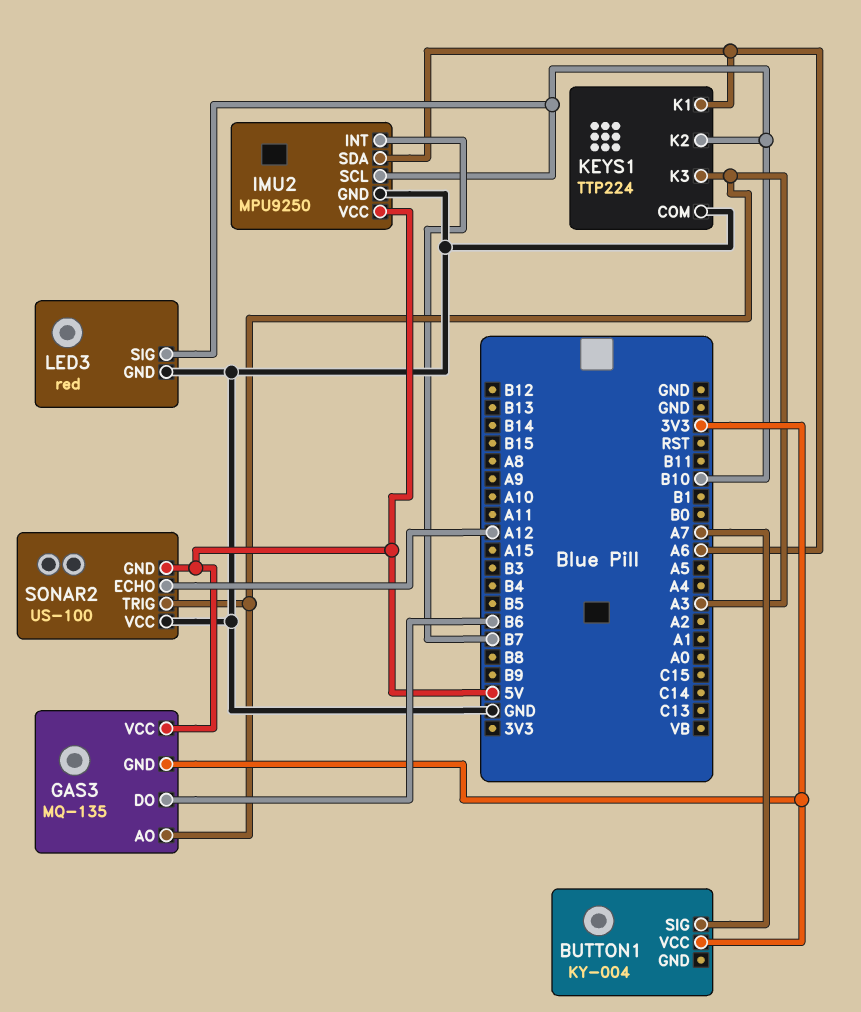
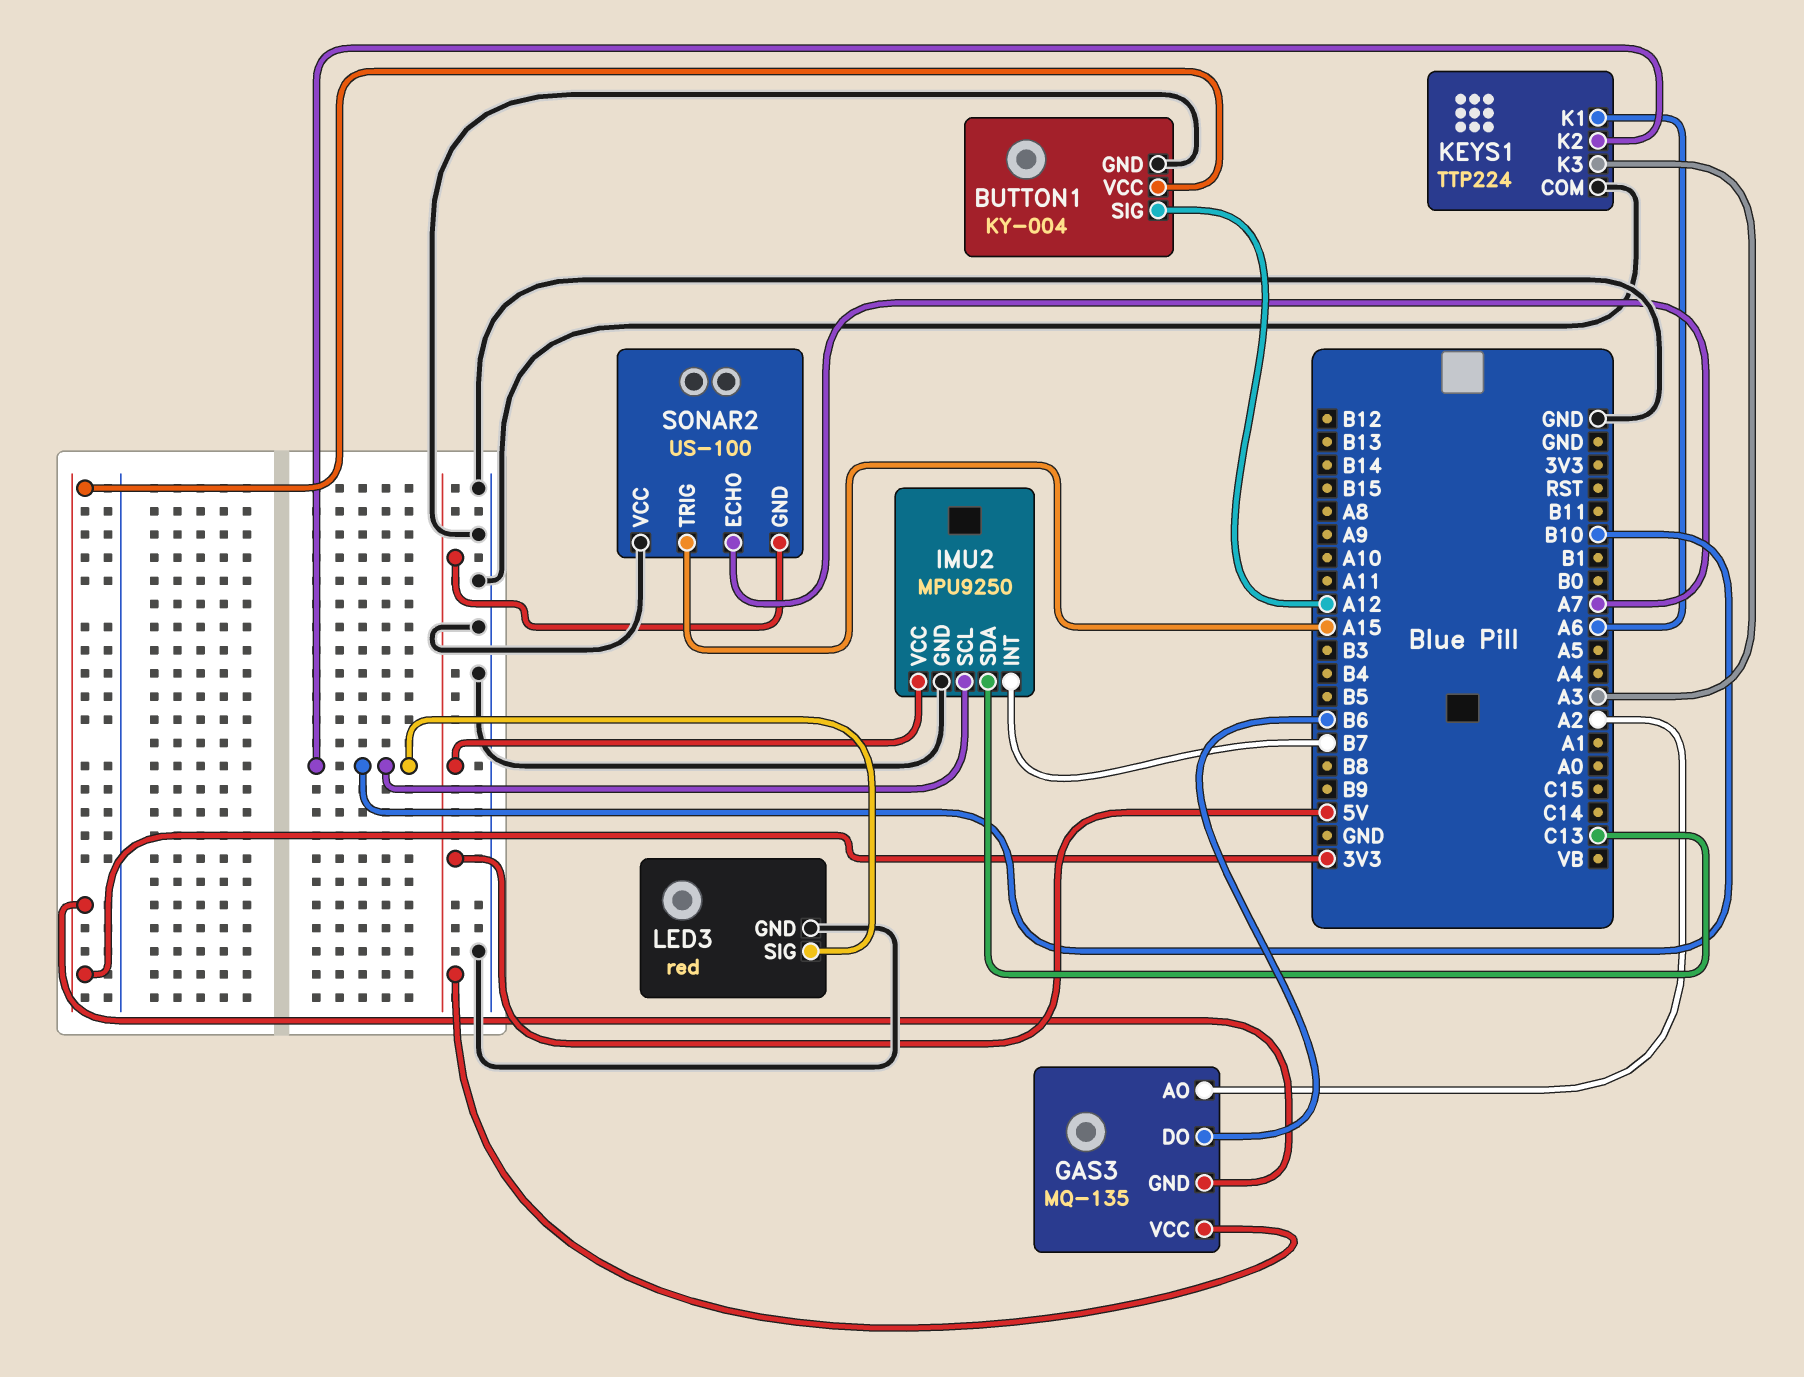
BUTTON1 pin GND: none -> GND
BUTTON1 pin SIG: A7 -> A12
GAS3 pin AO: A3 -> A2
IMU2 pin SDA: A6 -> C13
SONAR2 pin ECHO: A12 -> A7
SONAR2 pin TRIG: A3 -> A15

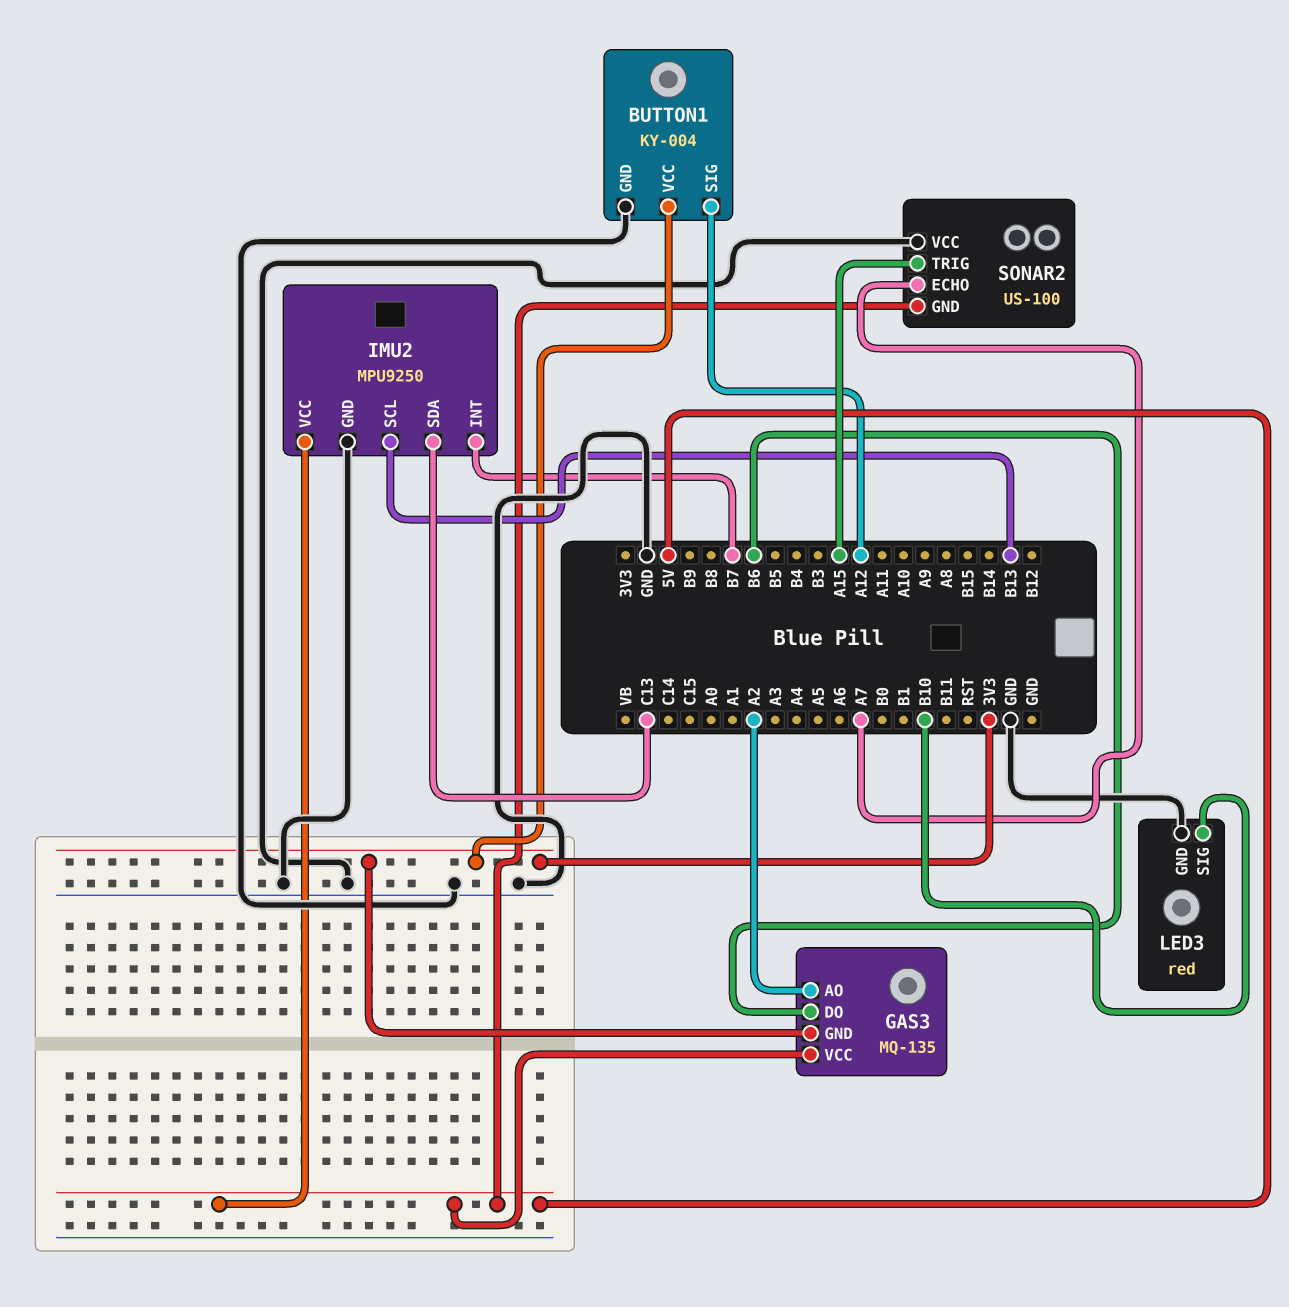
IMU2 pin SCL: B10 -> B13
KEYS1: TTP224 -> none
KEYS1 pin COM: GND -> none
KEYS1 pin K1: A6 -> none
KEYS1 pin K2: B10 -> none
KEYS1 pin K3: A3 -> none

